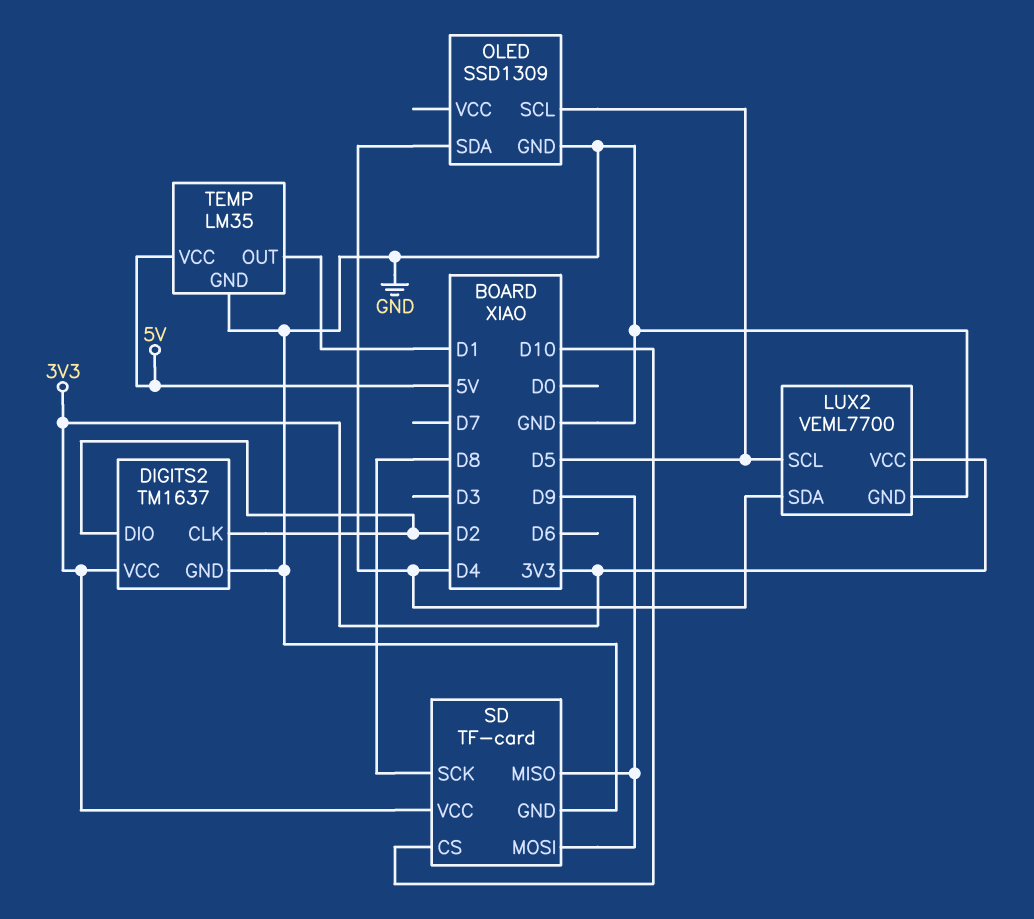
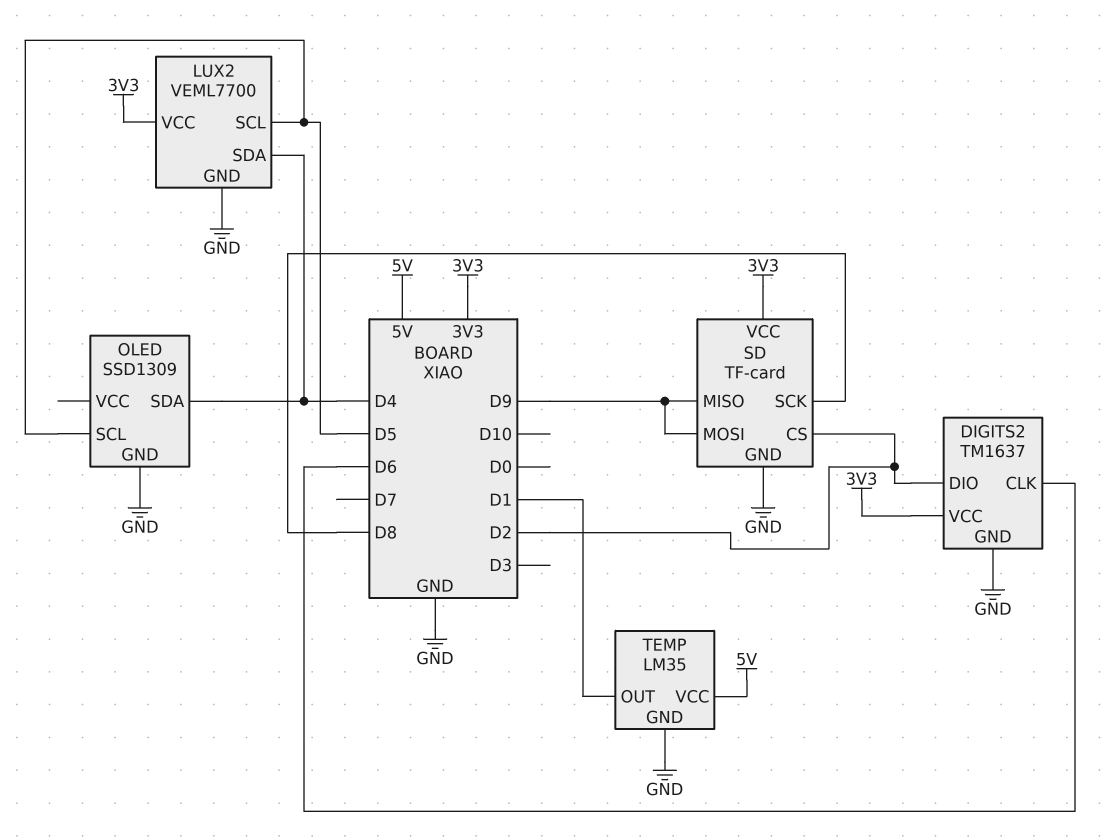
DIGITS2 pin CLK: D2 -> D6
SD pin CS: D10 -> D2

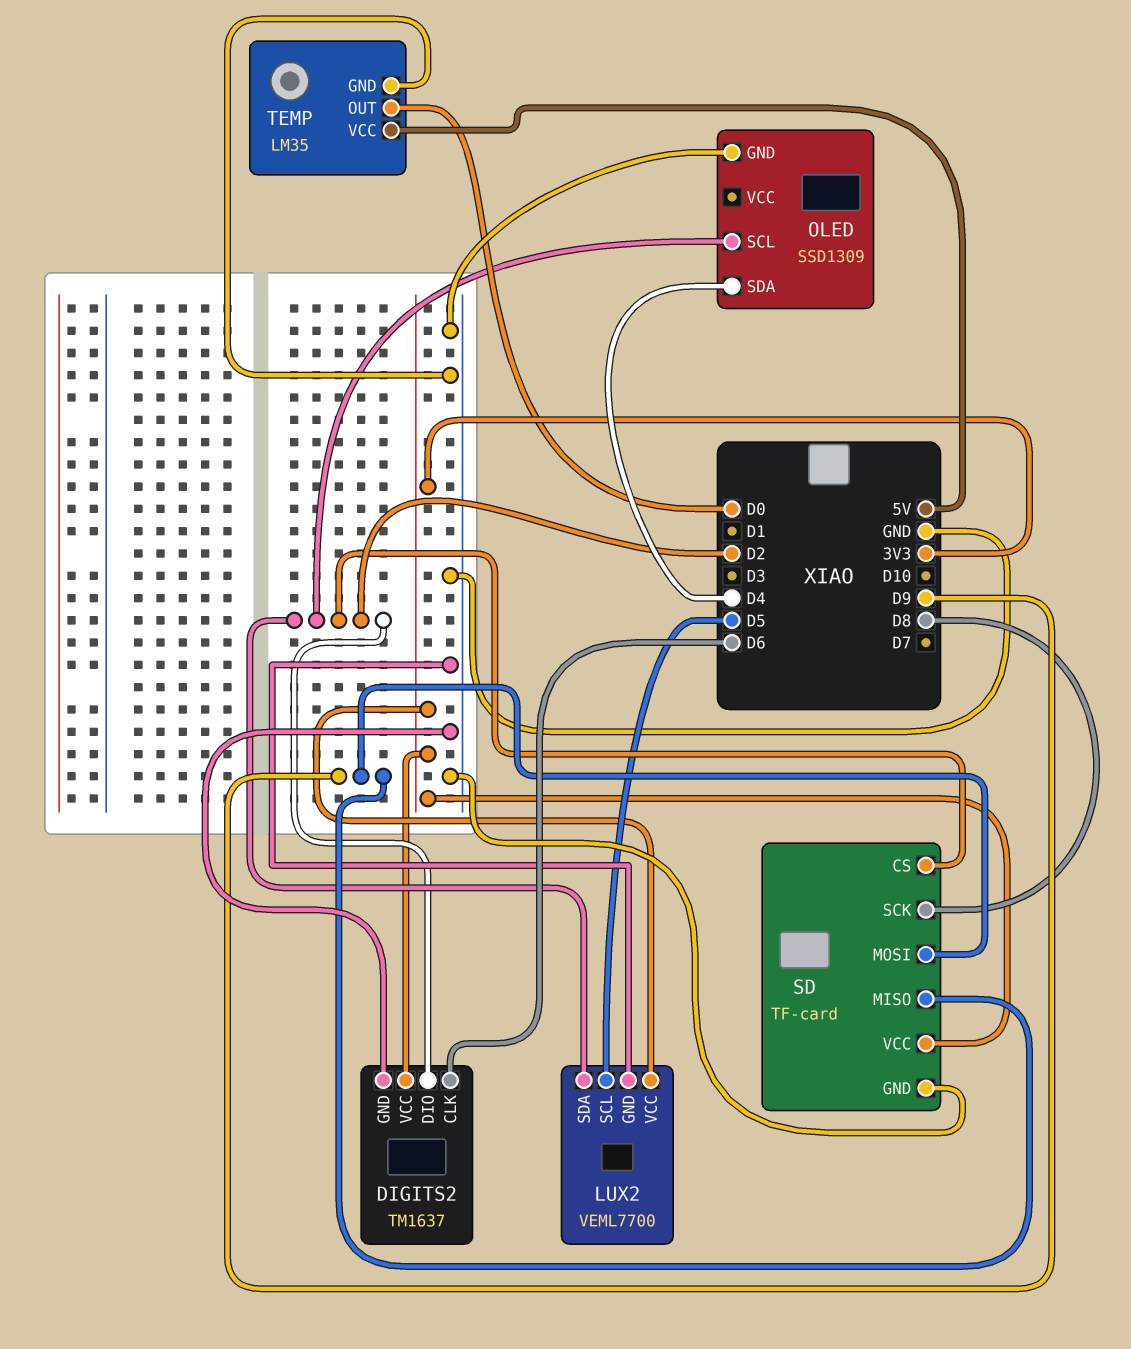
LUX2 pin SDA: D4 -> D2
OLED pin SCL: D5 -> D2
TEMP pin OUT: D1 -> D0

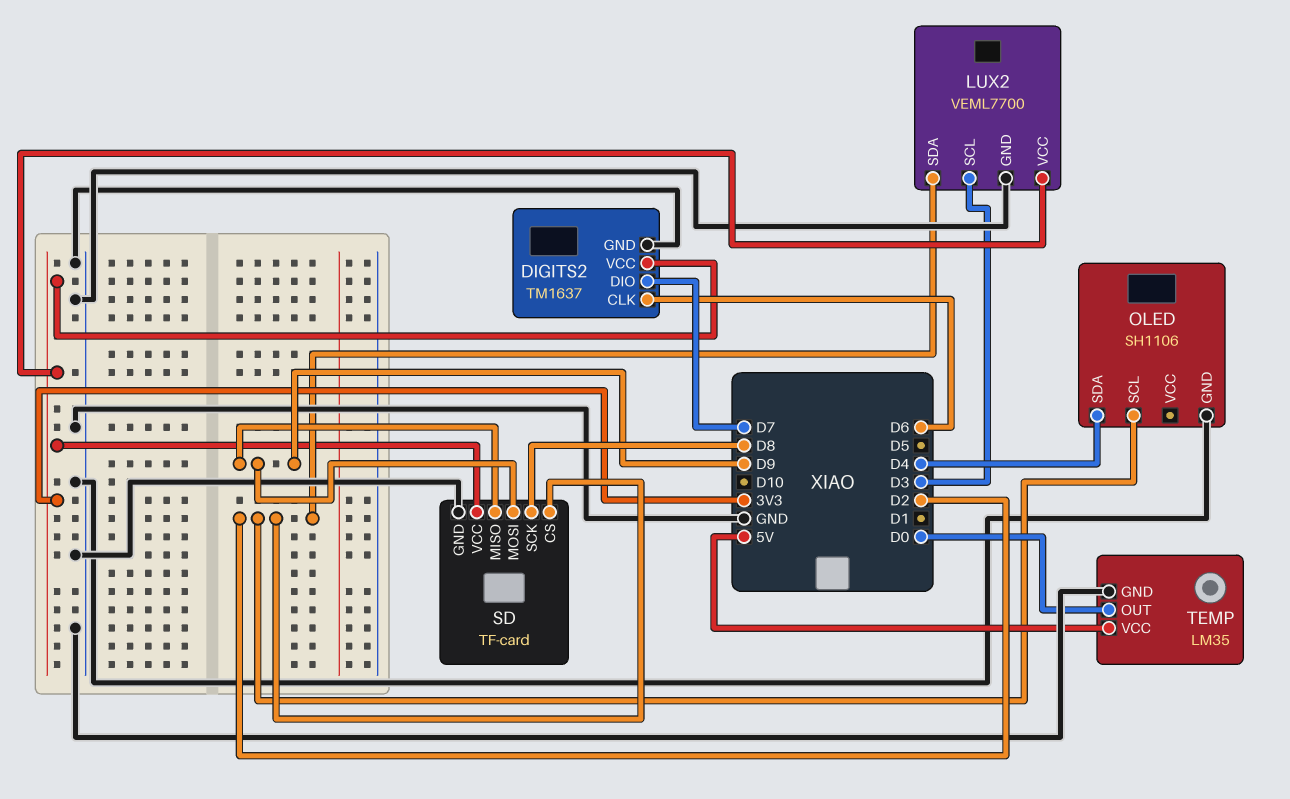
DIGITS2 pin DIO: D2 -> D7
LUX2 pin SCL: D5 -> D3
OLED: SSD1309 -> SH1106

